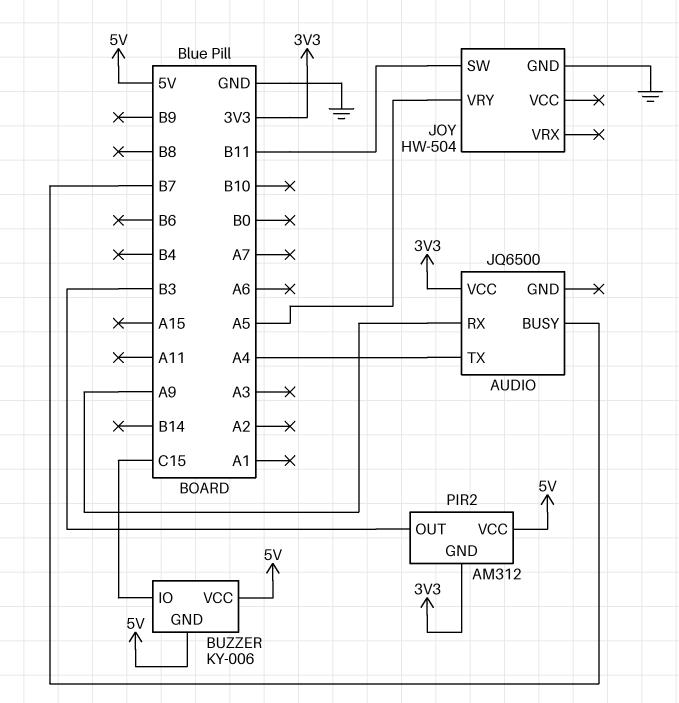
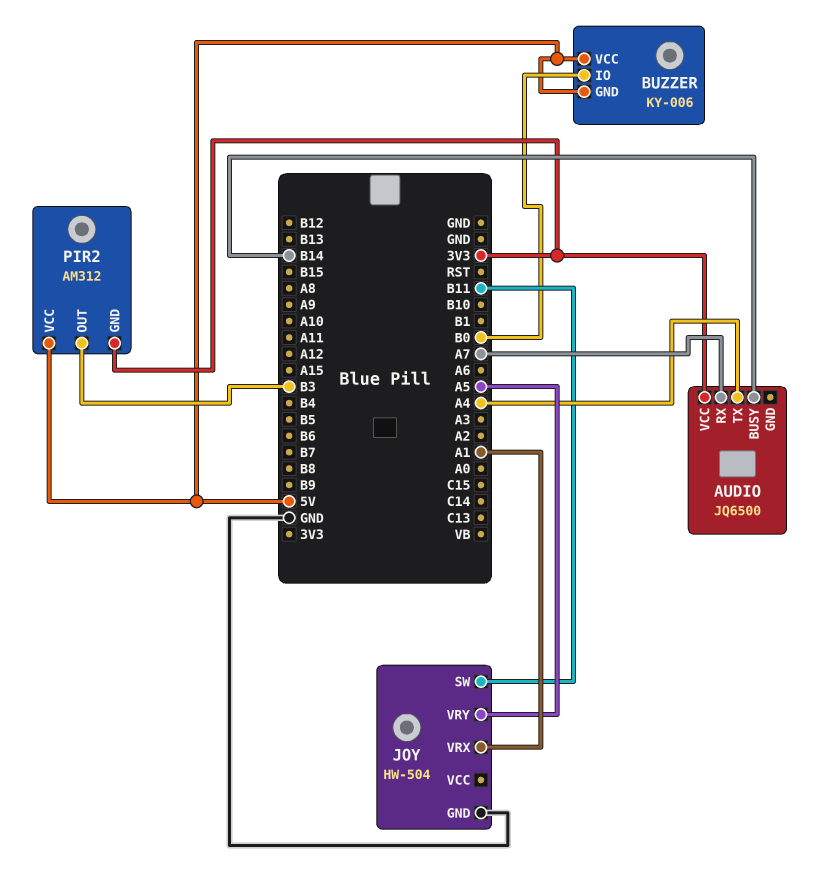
AUDIO pin BUSY: B7 -> B14
AUDIO pin RX: A9 -> A7
BUZZER pin IO: C15 -> B0
JOY pin VRX: none -> A1

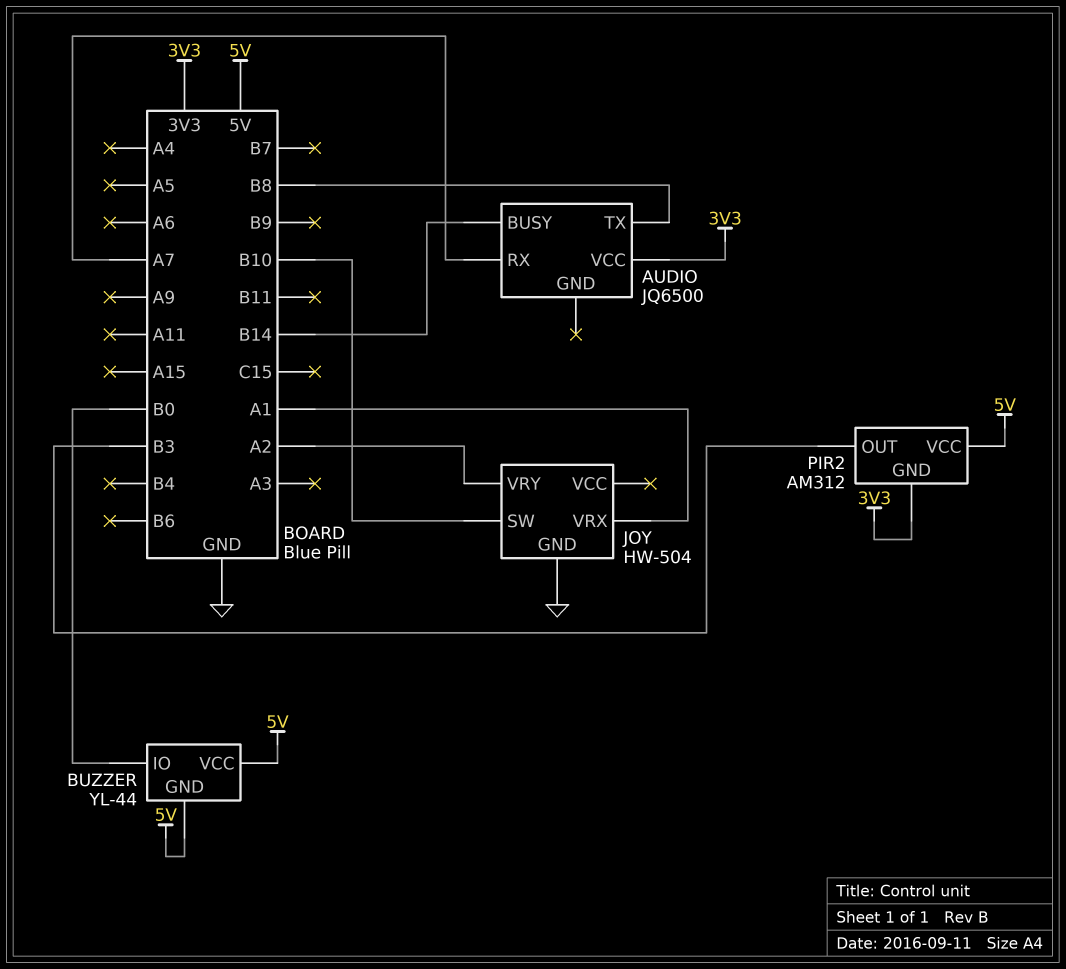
AUDIO pin TX: A4 -> B8
BUZZER: KY-006 -> YL-44
JOY pin SW: B11 -> B10
JOY pin VRY: A5 -> A2

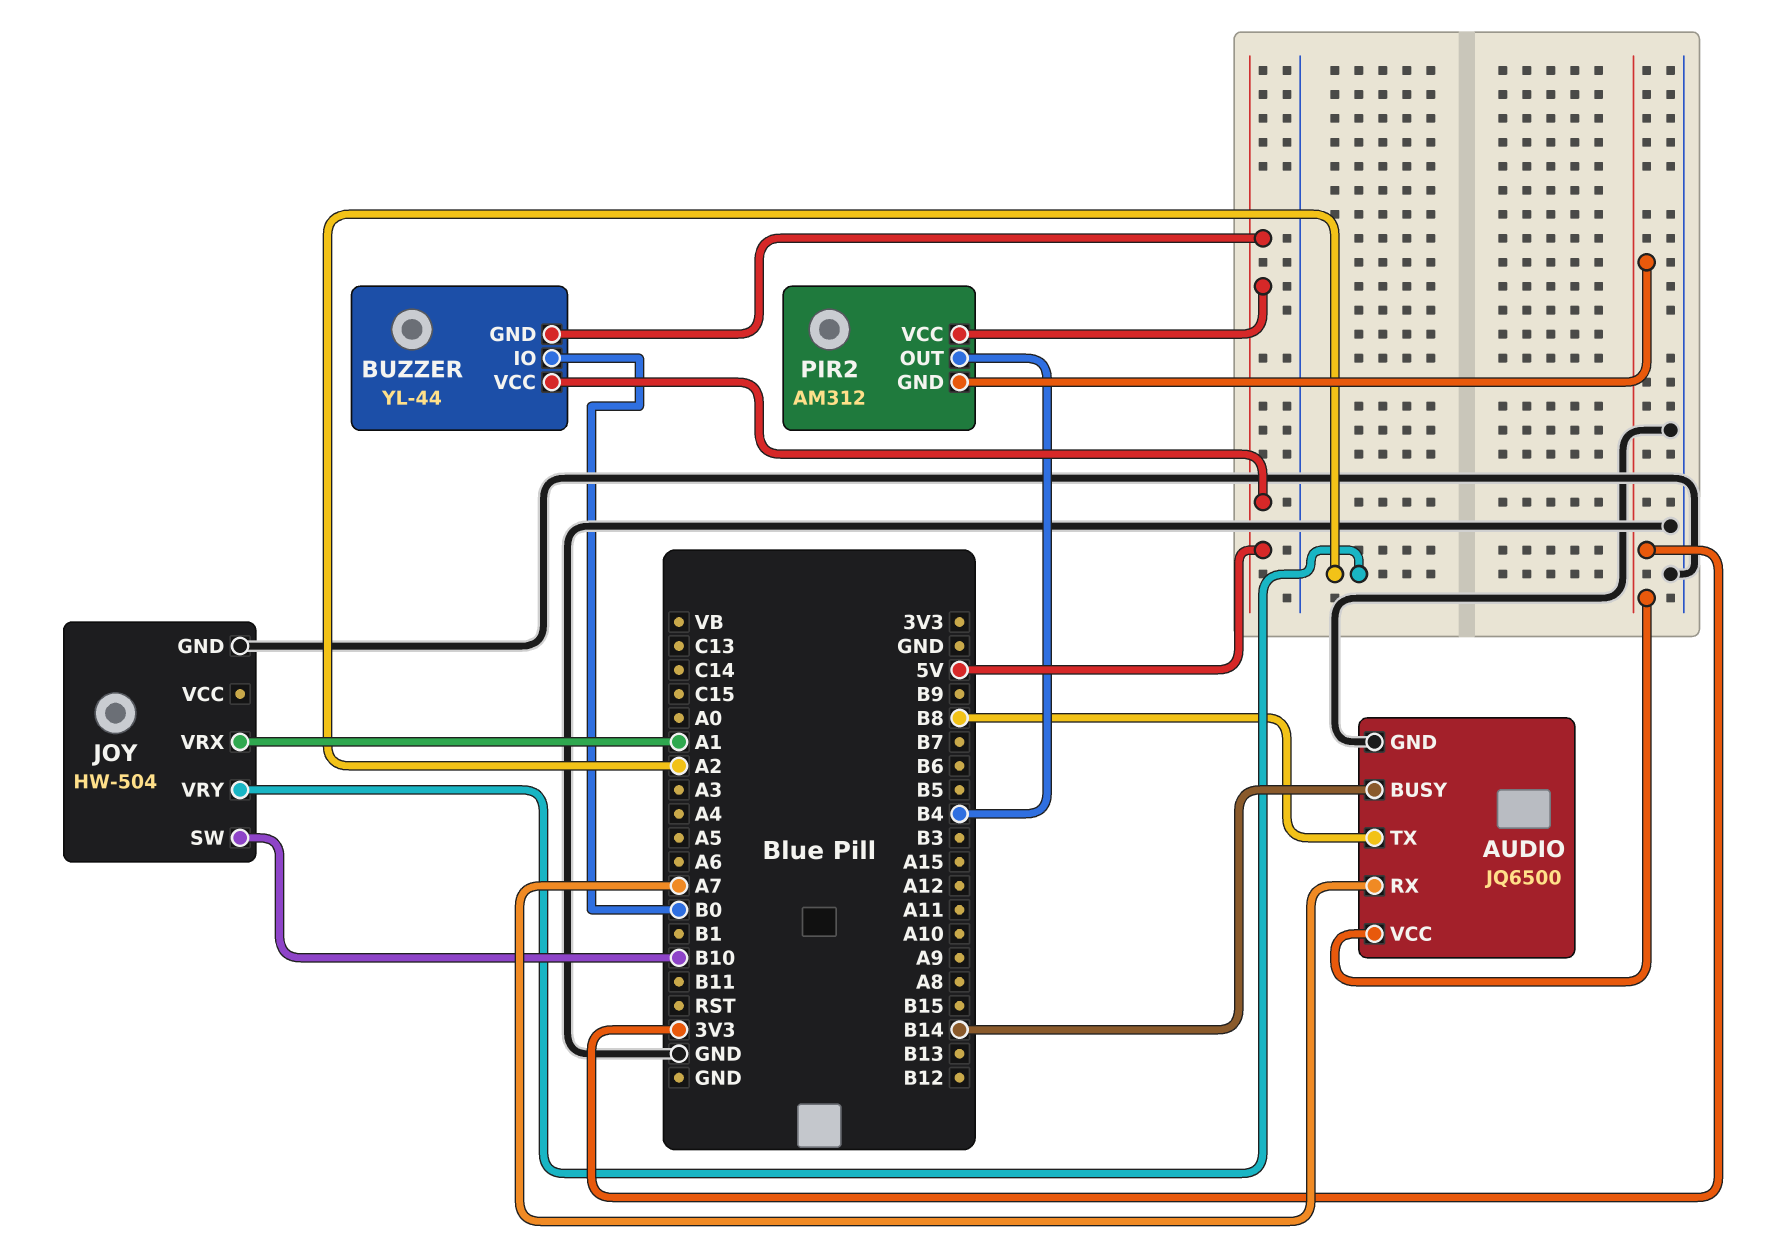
AUDIO pin GND: none -> GND
PIR2 pin OUT: B3 -> B4

